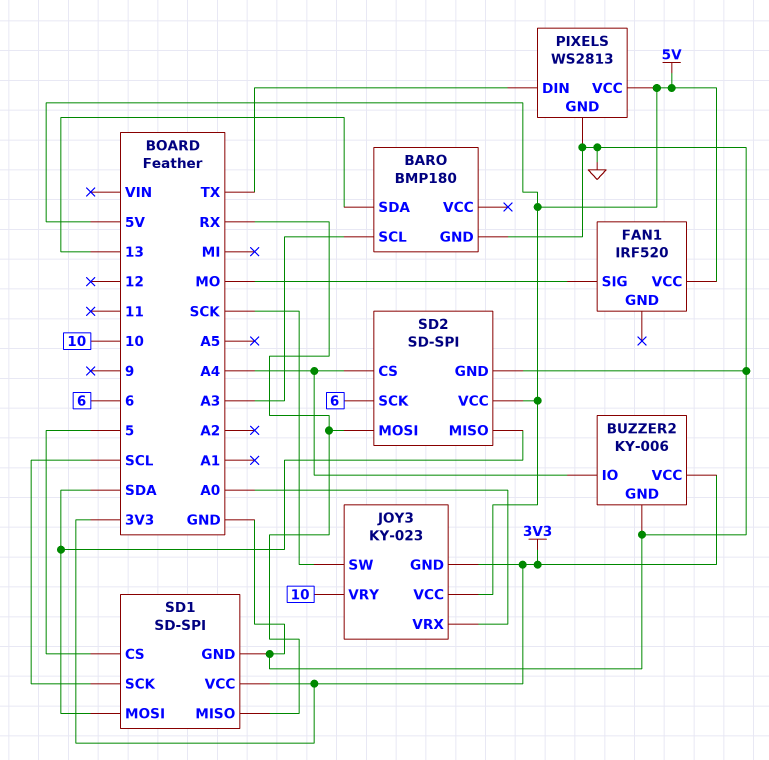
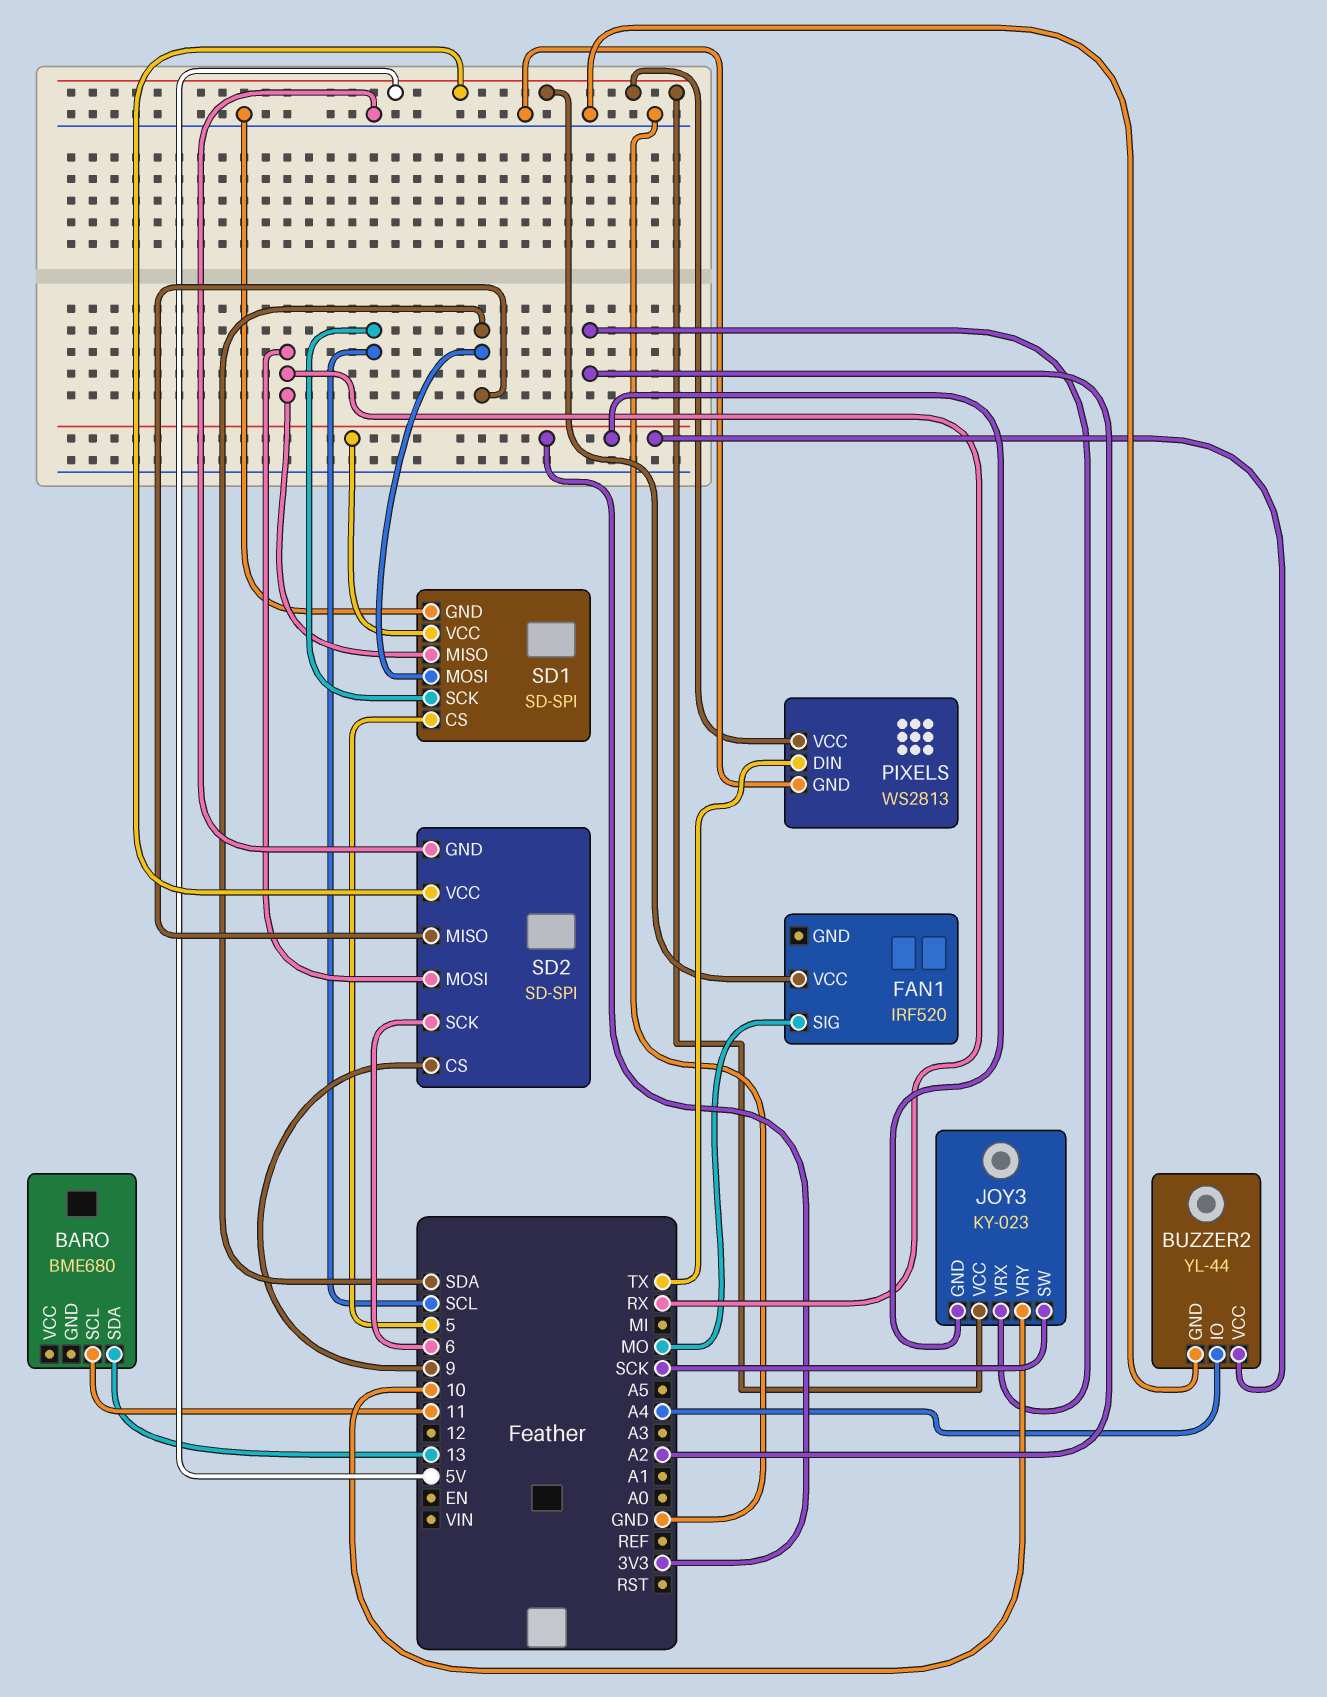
BARO: BMP180 -> BME680
BARO pin GND: GND -> none
BARO pin SCL: A3 -> 11
BUZZER2: KY-006 -> YL-44
JOY3 pin VRX: A0 -> A2
SD2 pin CS: A4 -> 9

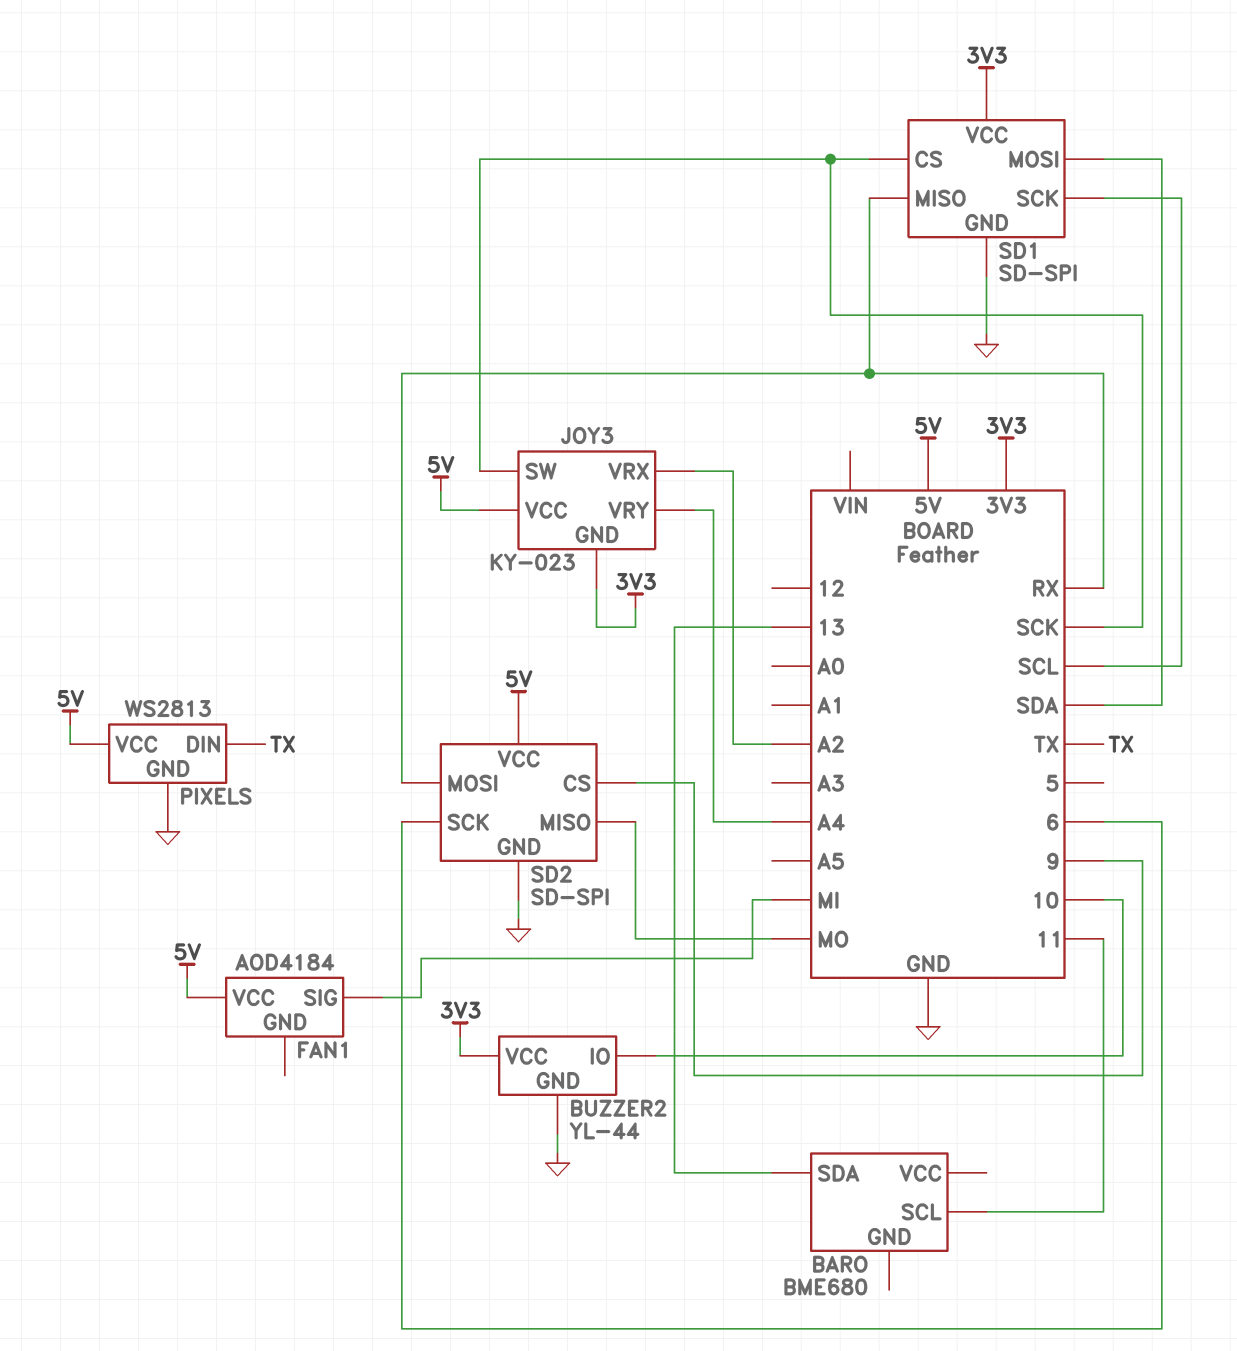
BUZZER2 pin IO: A4 -> 10
FAN1: IRF520 -> AOD4184
FAN1 pin SIG: MO -> MI
JOY3 pin VRY: 10 -> A4
SD1 pin CS: 5 -> SCK
SD2 pin MISO: SDA -> MO

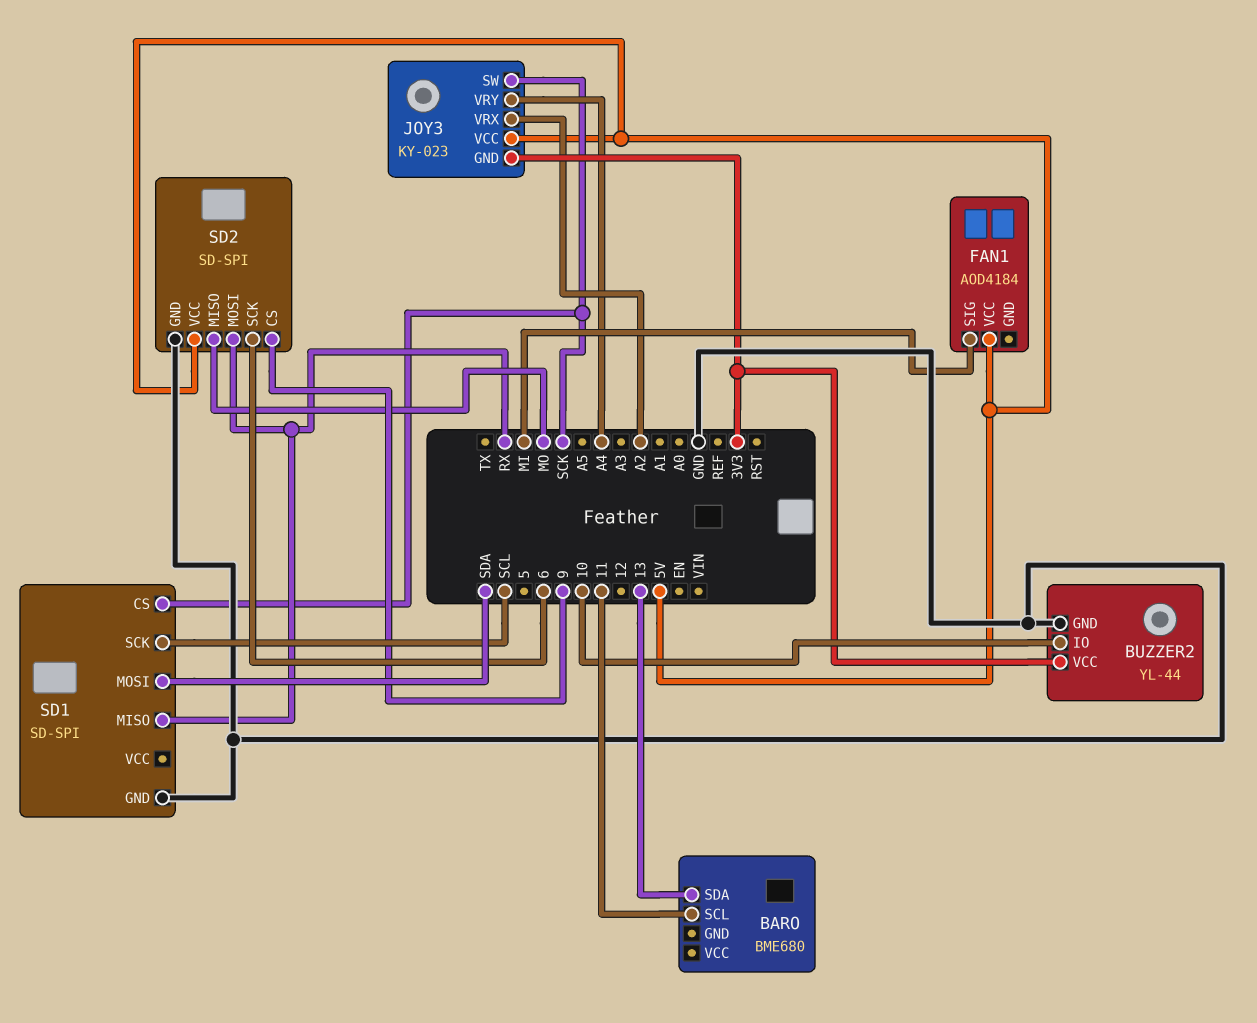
PIXELS: WS2813 -> none
PIXELS pin DIN: TX -> none
PIXELS pin GND: GND -> none
PIXELS pin VCC: 5V -> none
SD1 pin VCC: 3V3 -> none

